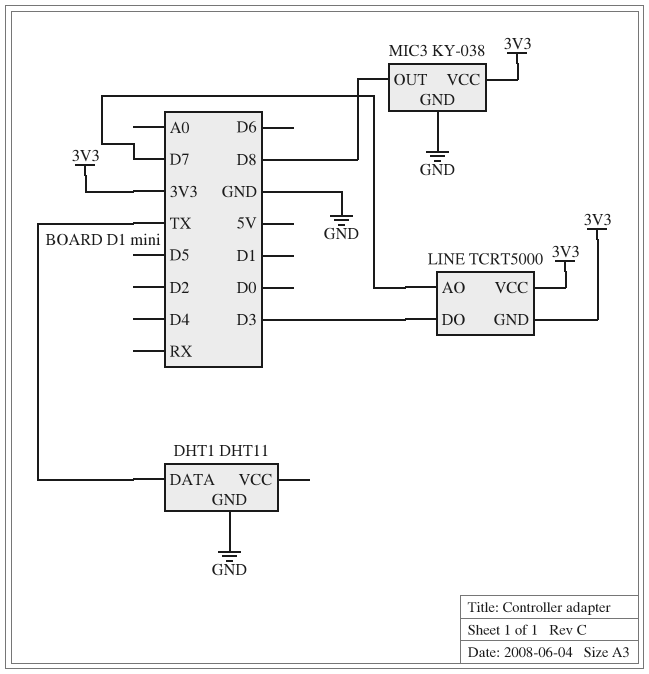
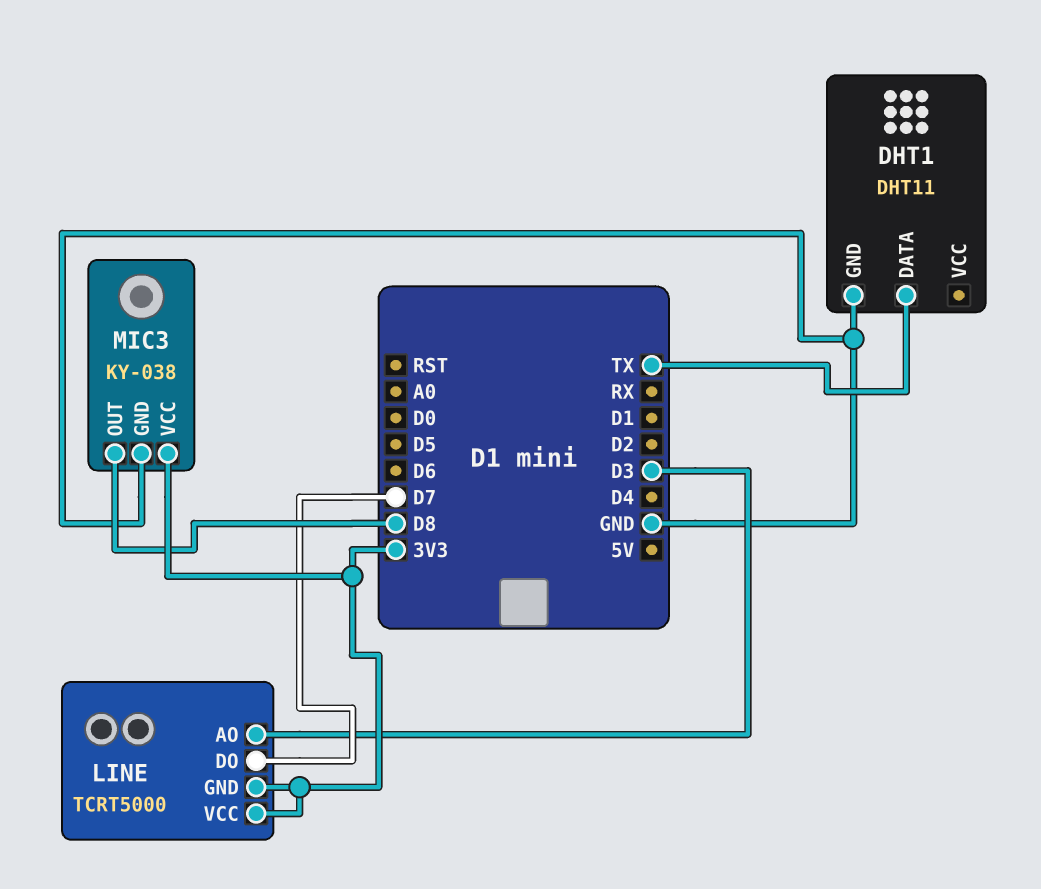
LINE pin AO: D7 -> D3
LINE pin DO: D3 -> D7

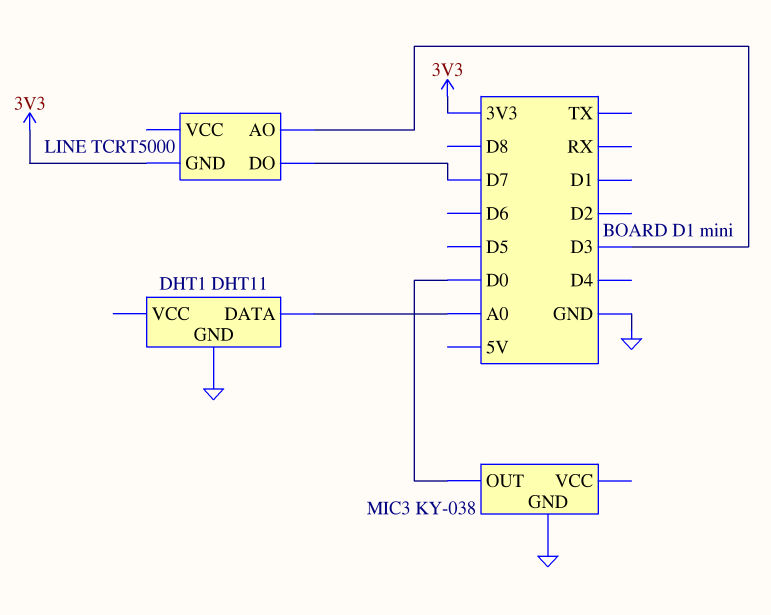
DHT1 pin DATA: TX -> A0
LINE pin VCC: 3V3 -> none
MIC3 pin OUT: D8 -> D0
MIC3 pin VCC: 3V3 -> none

